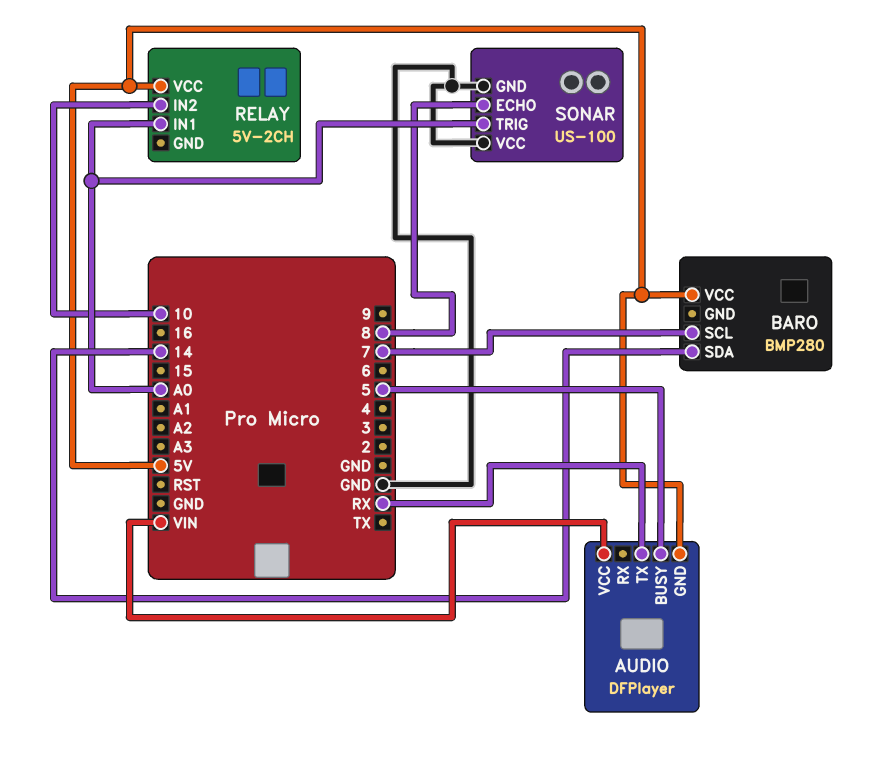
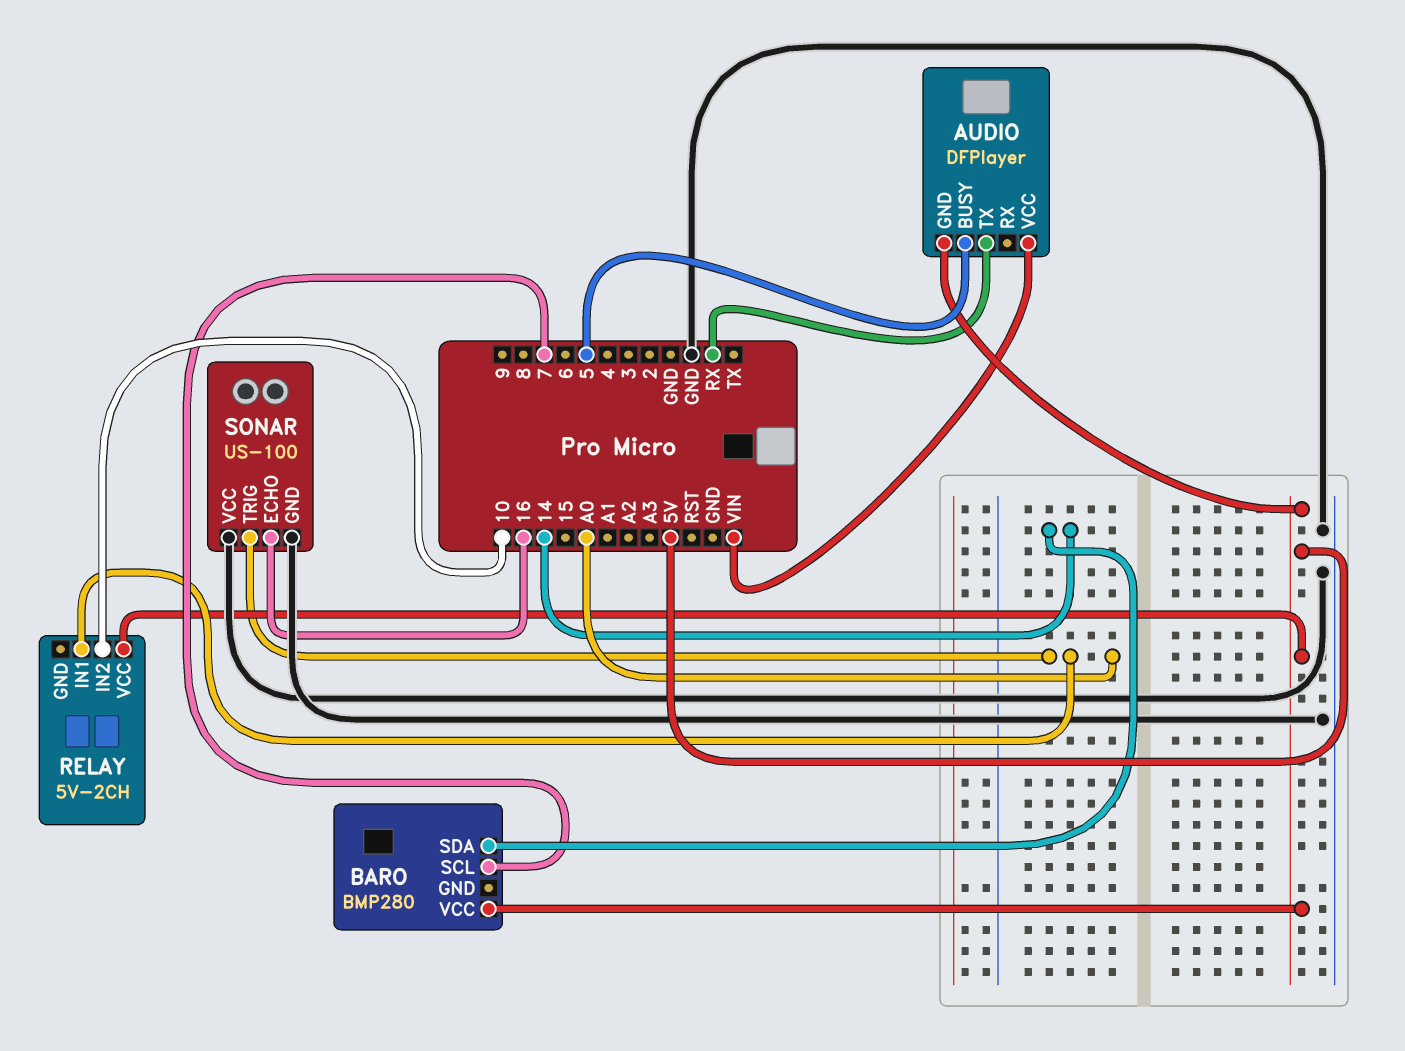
SONAR pin ECHO: 8 -> 16

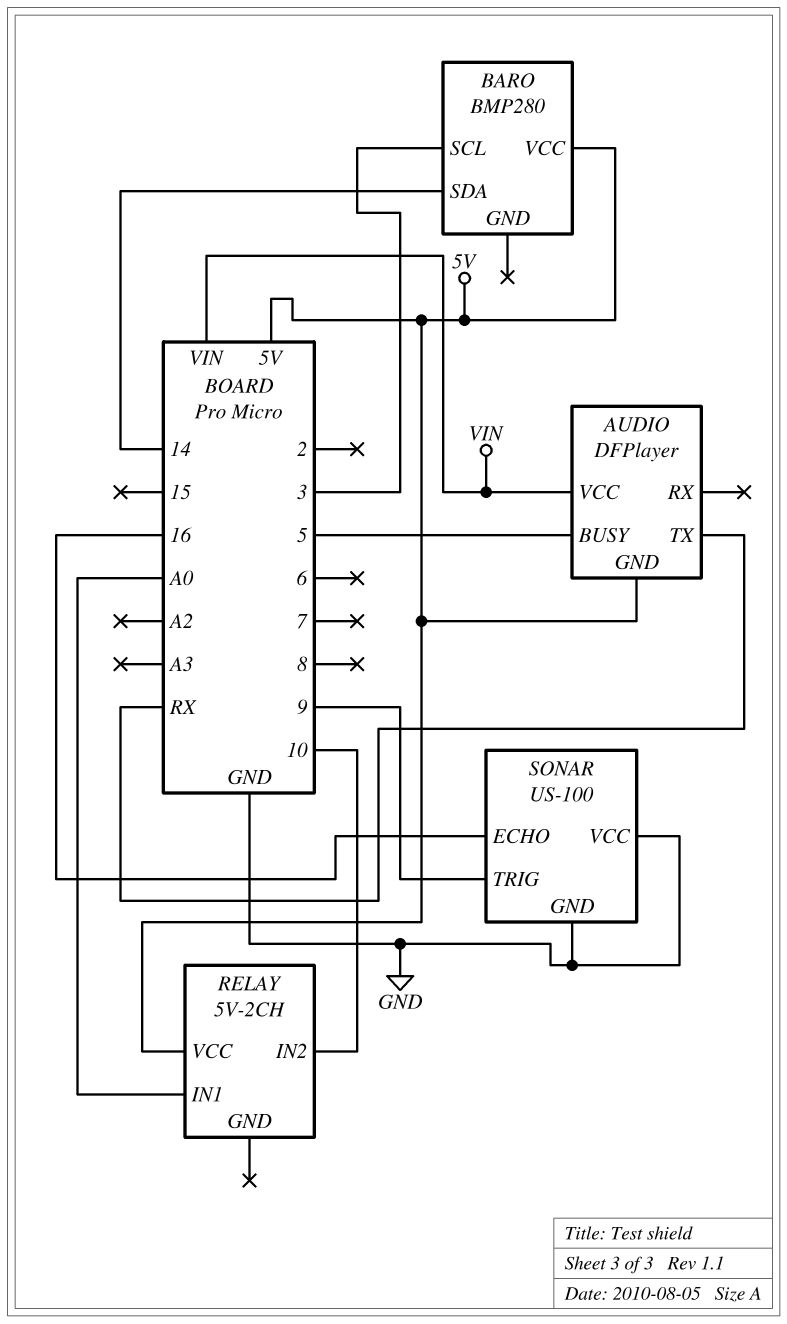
BARO pin SCL: 7 -> 3
SONAR pin TRIG: A0 -> 9

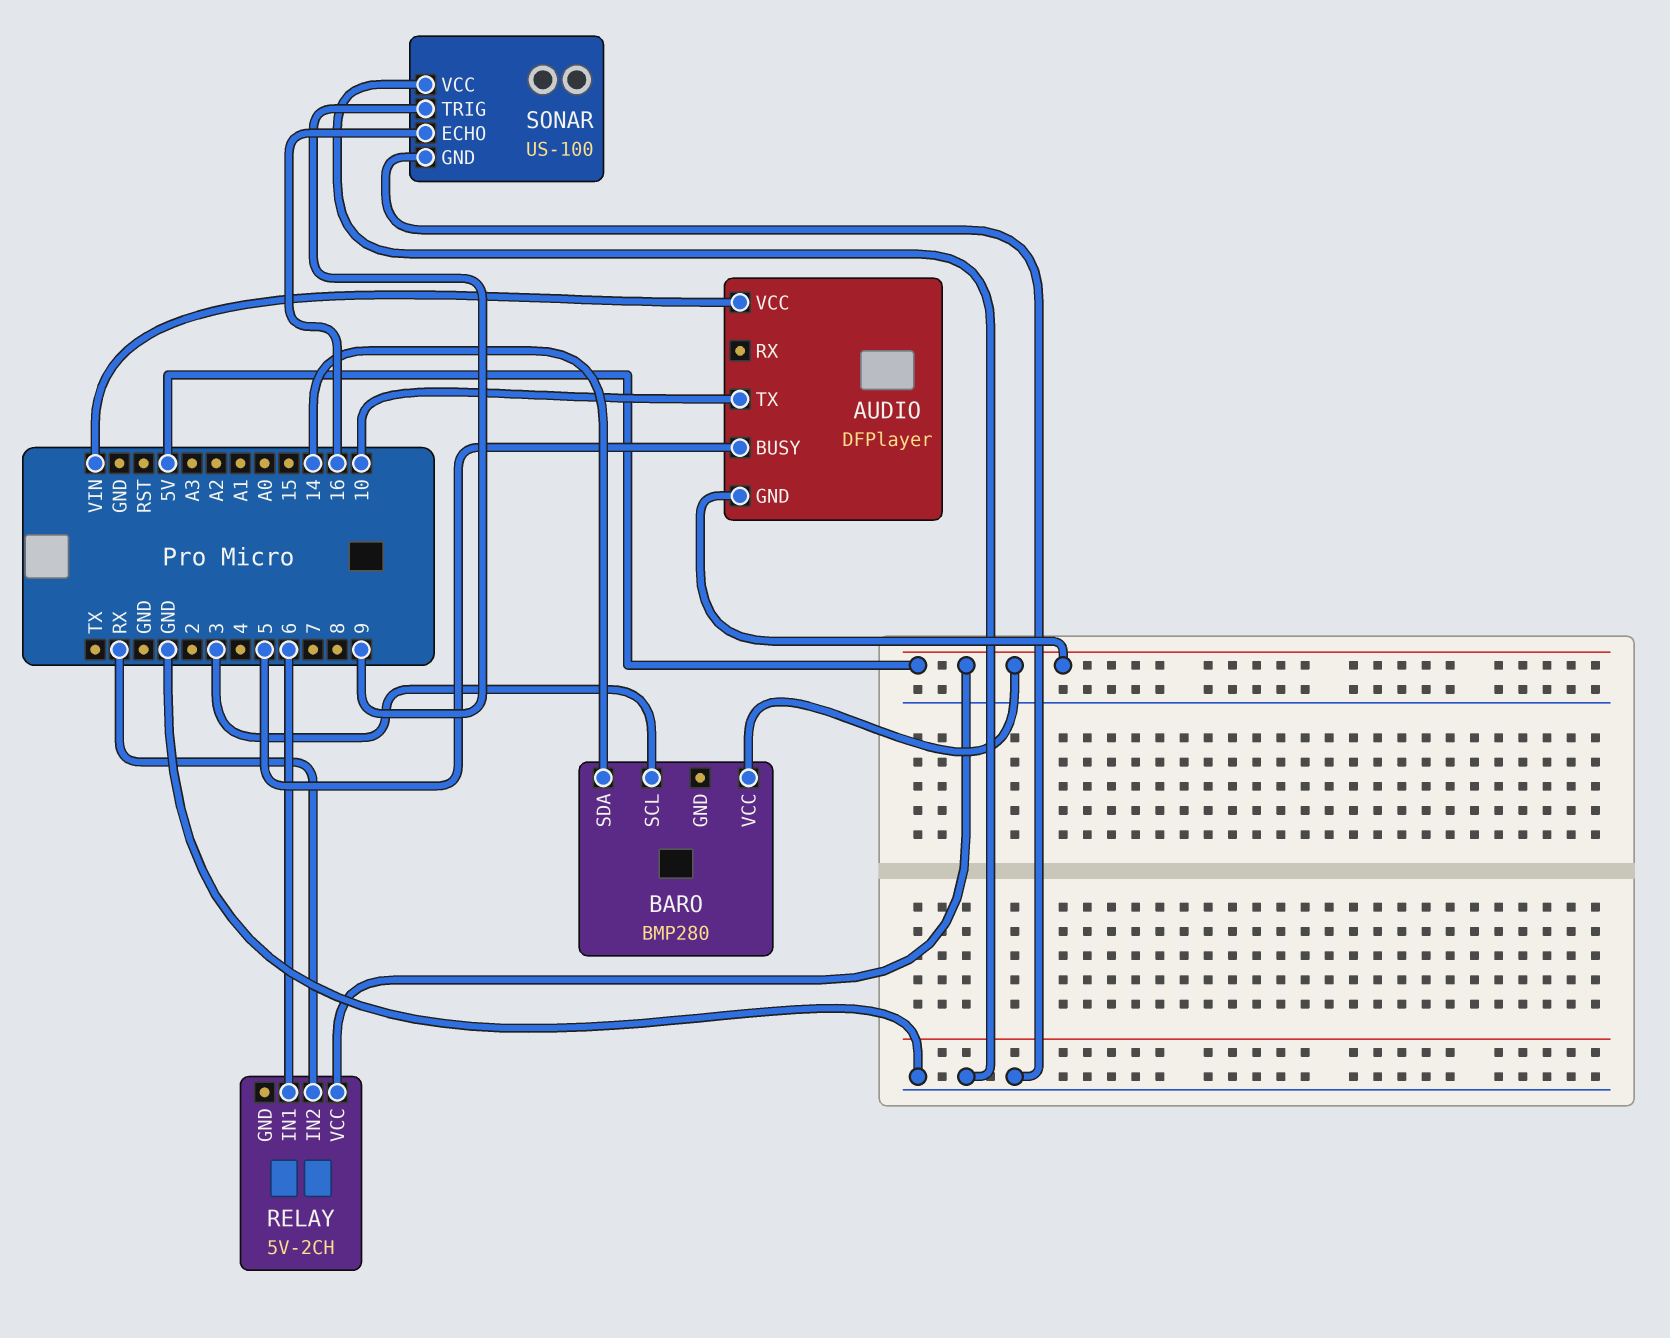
AUDIO pin TX: RX -> 10
RELAY pin IN1: A0 -> 6
RELAY pin IN2: 10 -> RX

